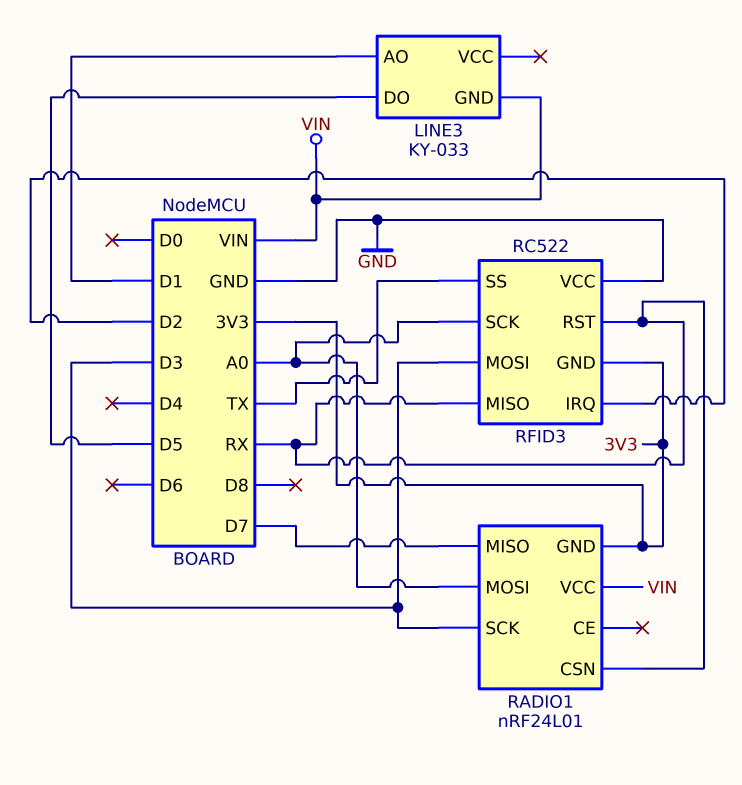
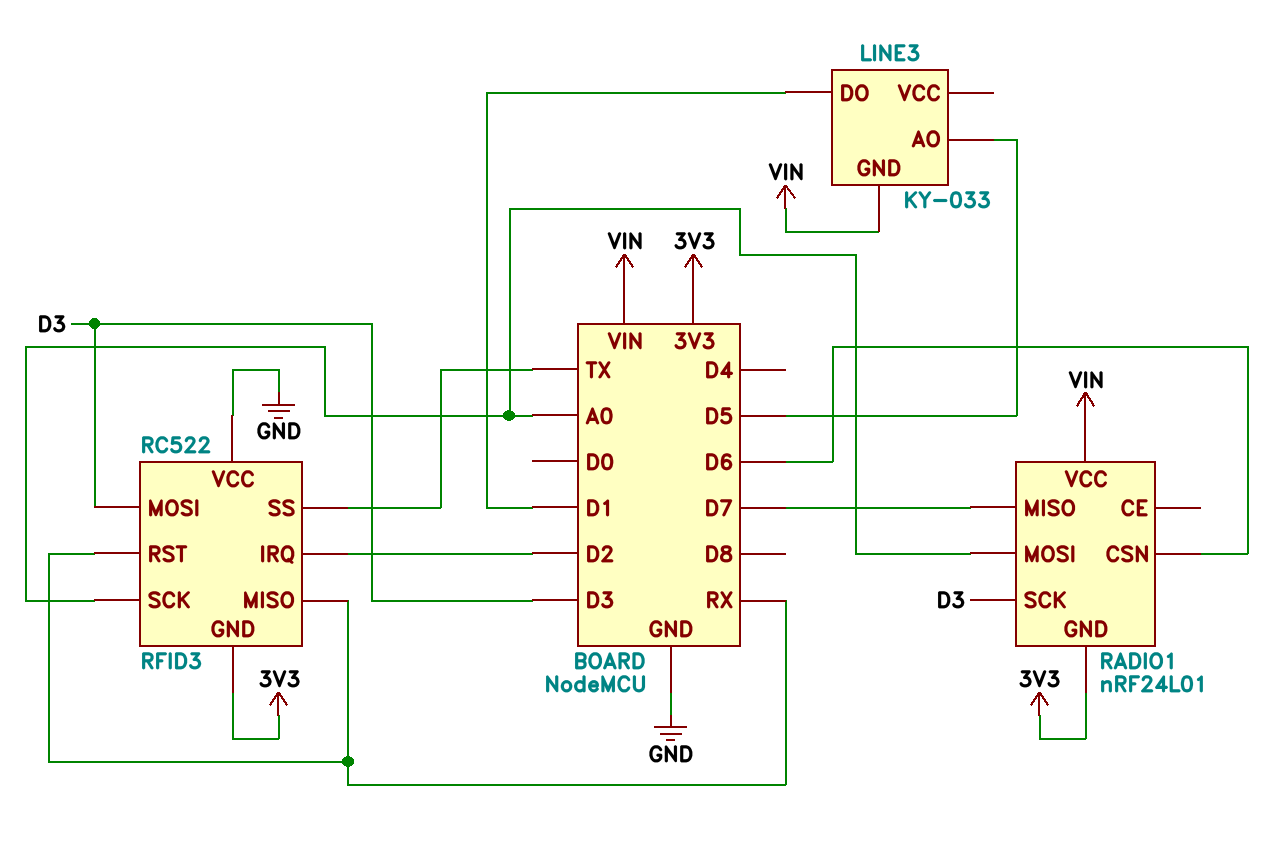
LINE3 pin AO: D1 -> D5
LINE3 pin DO: D5 -> D1
RADIO1 pin CSN: RX -> D6

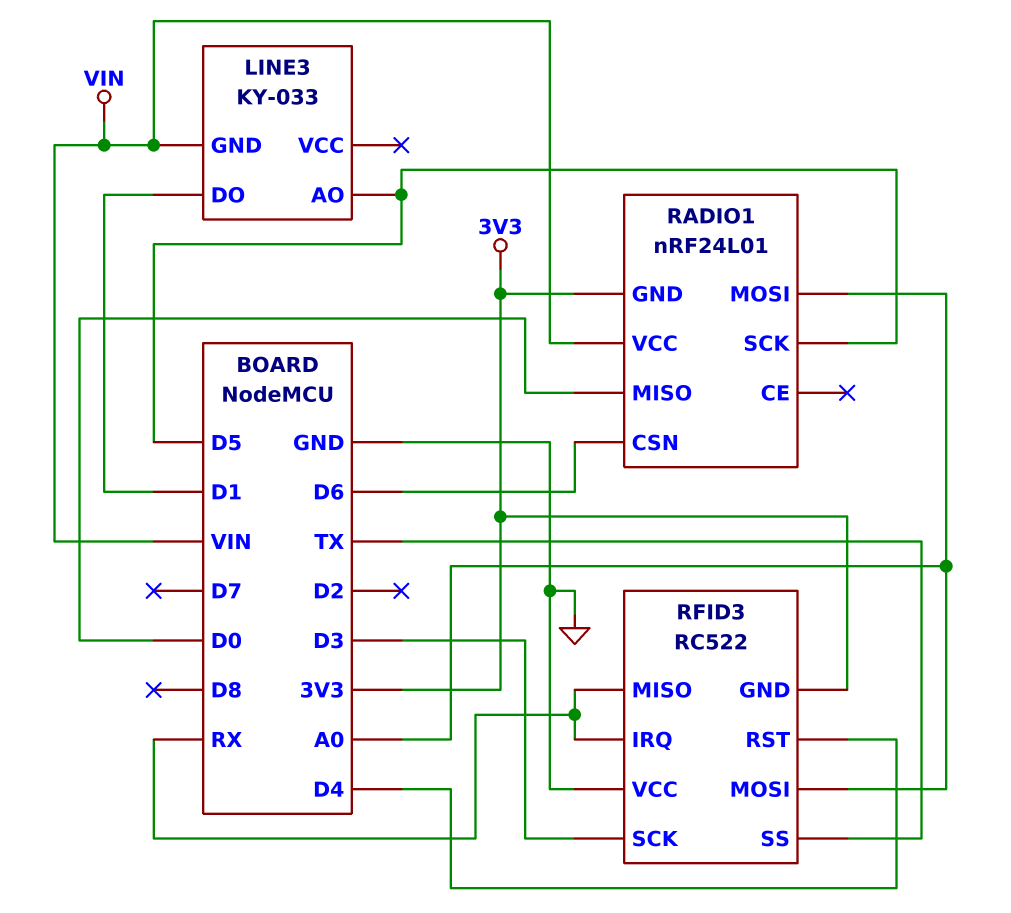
RADIO1 pin MISO: D7 -> D0
RADIO1 pin SCK: D3 -> D5
RFID3 pin IRQ: D2 -> RX
RFID3 pin MOSI: D3 -> A0
RFID3 pin RST: RX -> D4
RFID3 pin SCK: A0 -> D3

